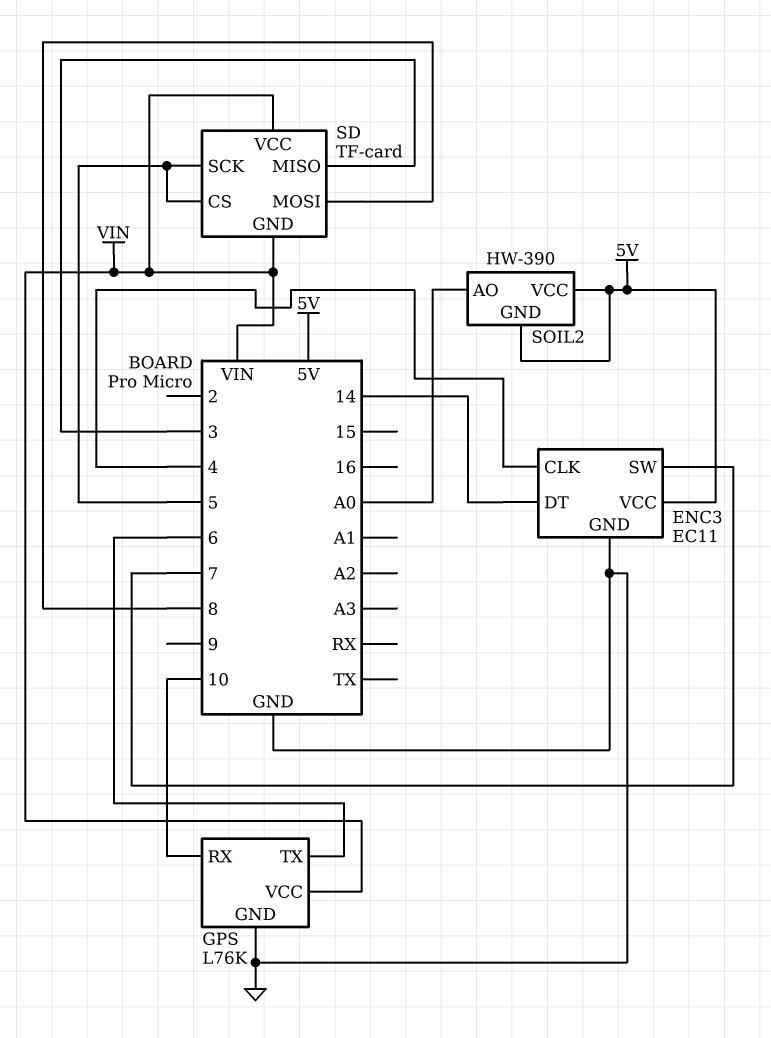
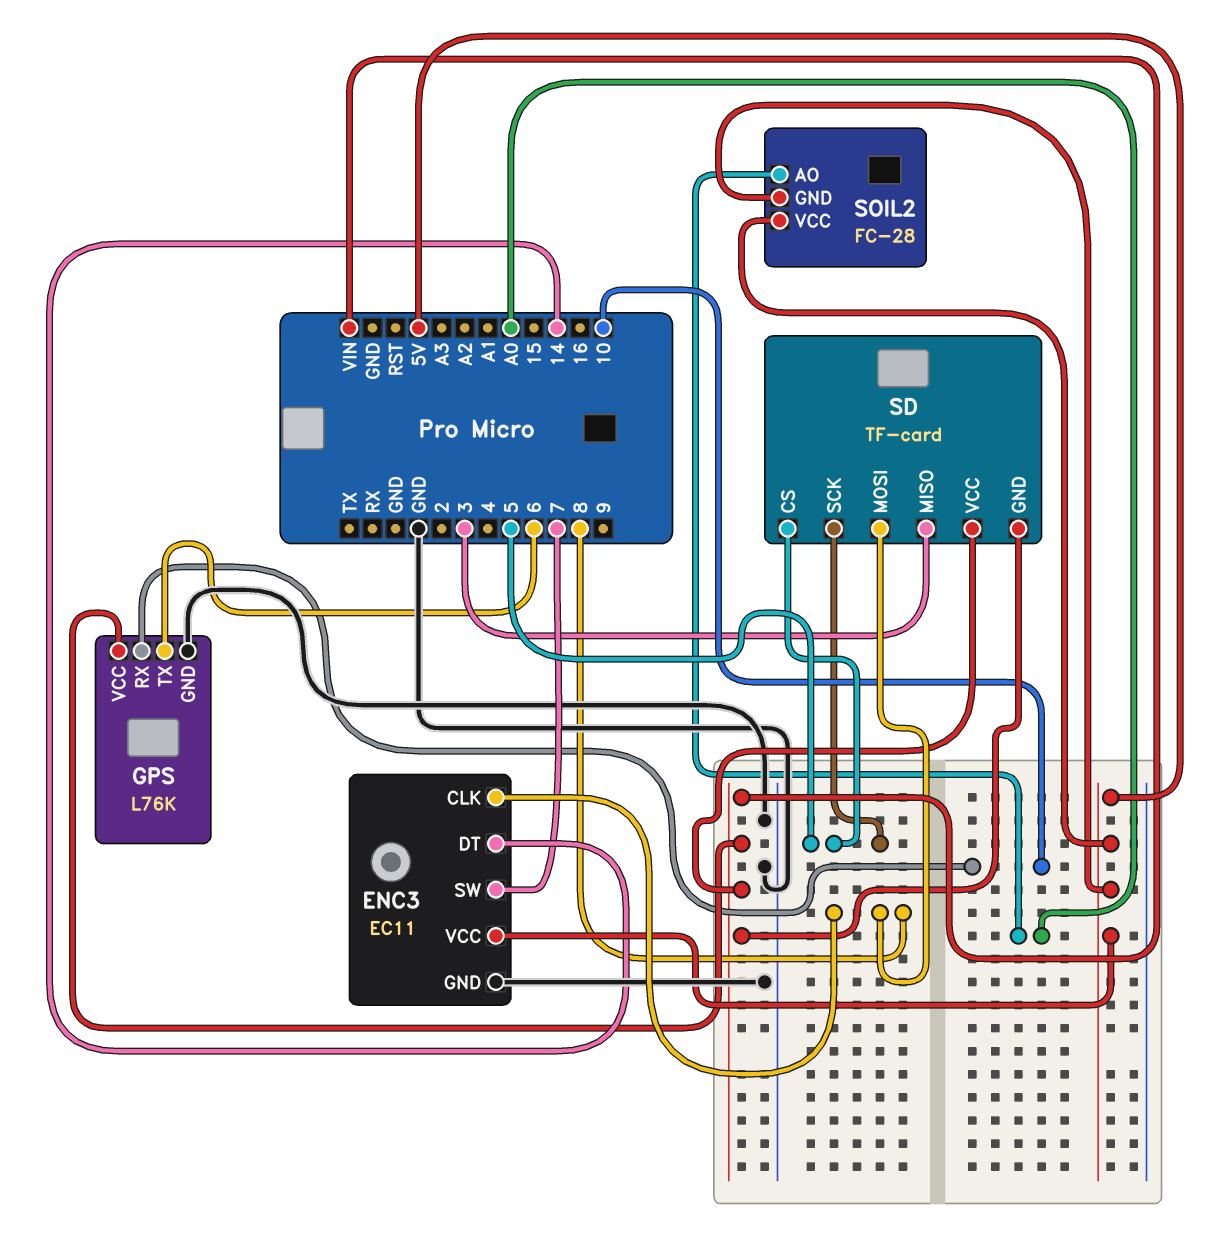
ENC3 pin CLK: 4 -> 8
SOIL2: HW-390 -> FC-28

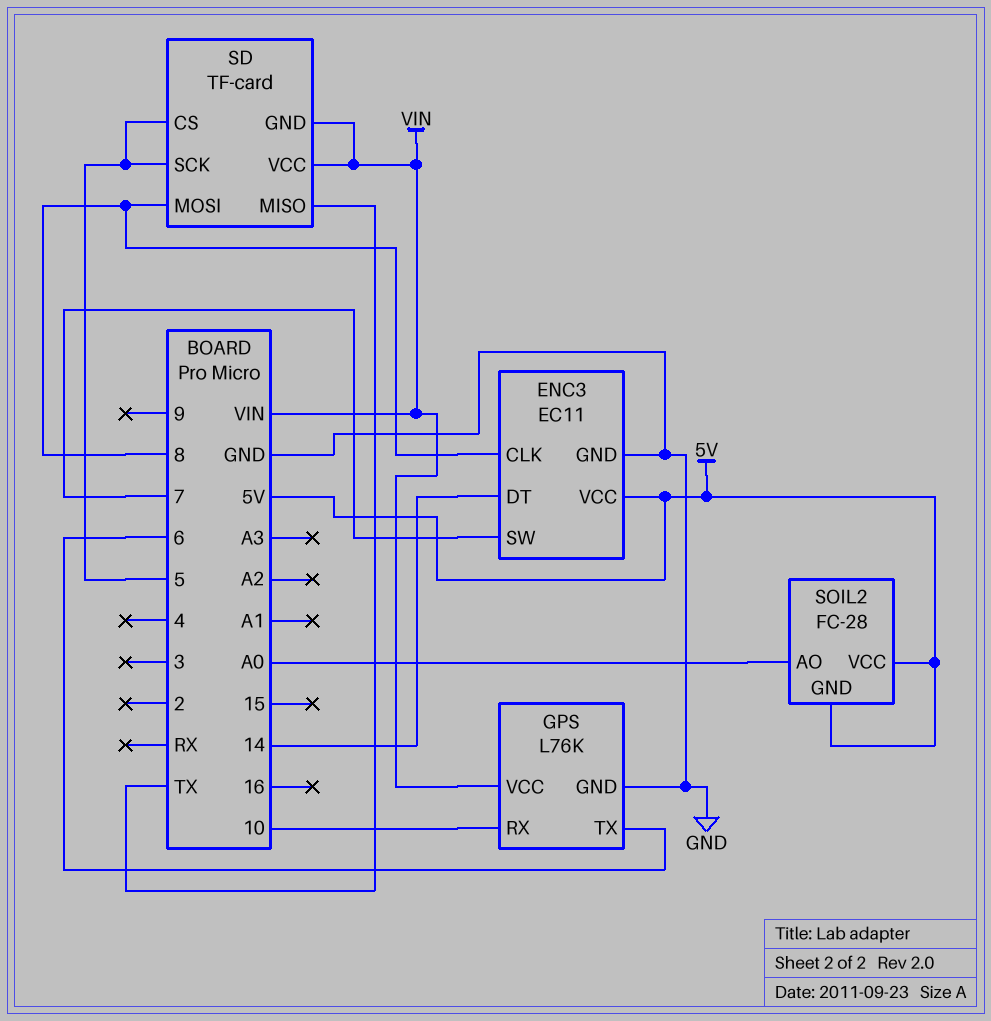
SD pin MISO: 3 -> TX

